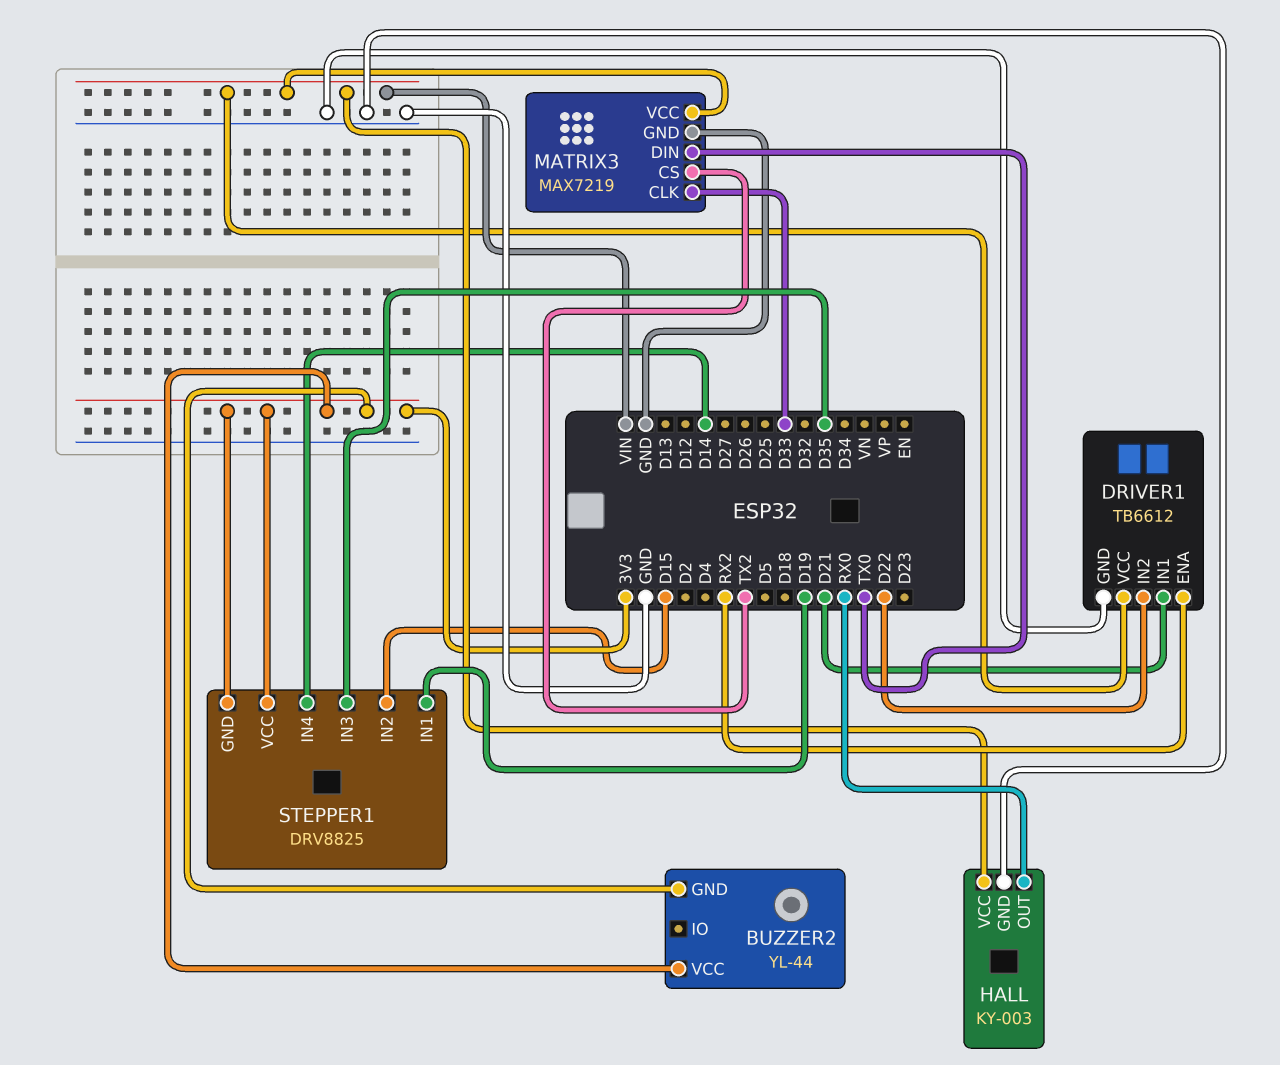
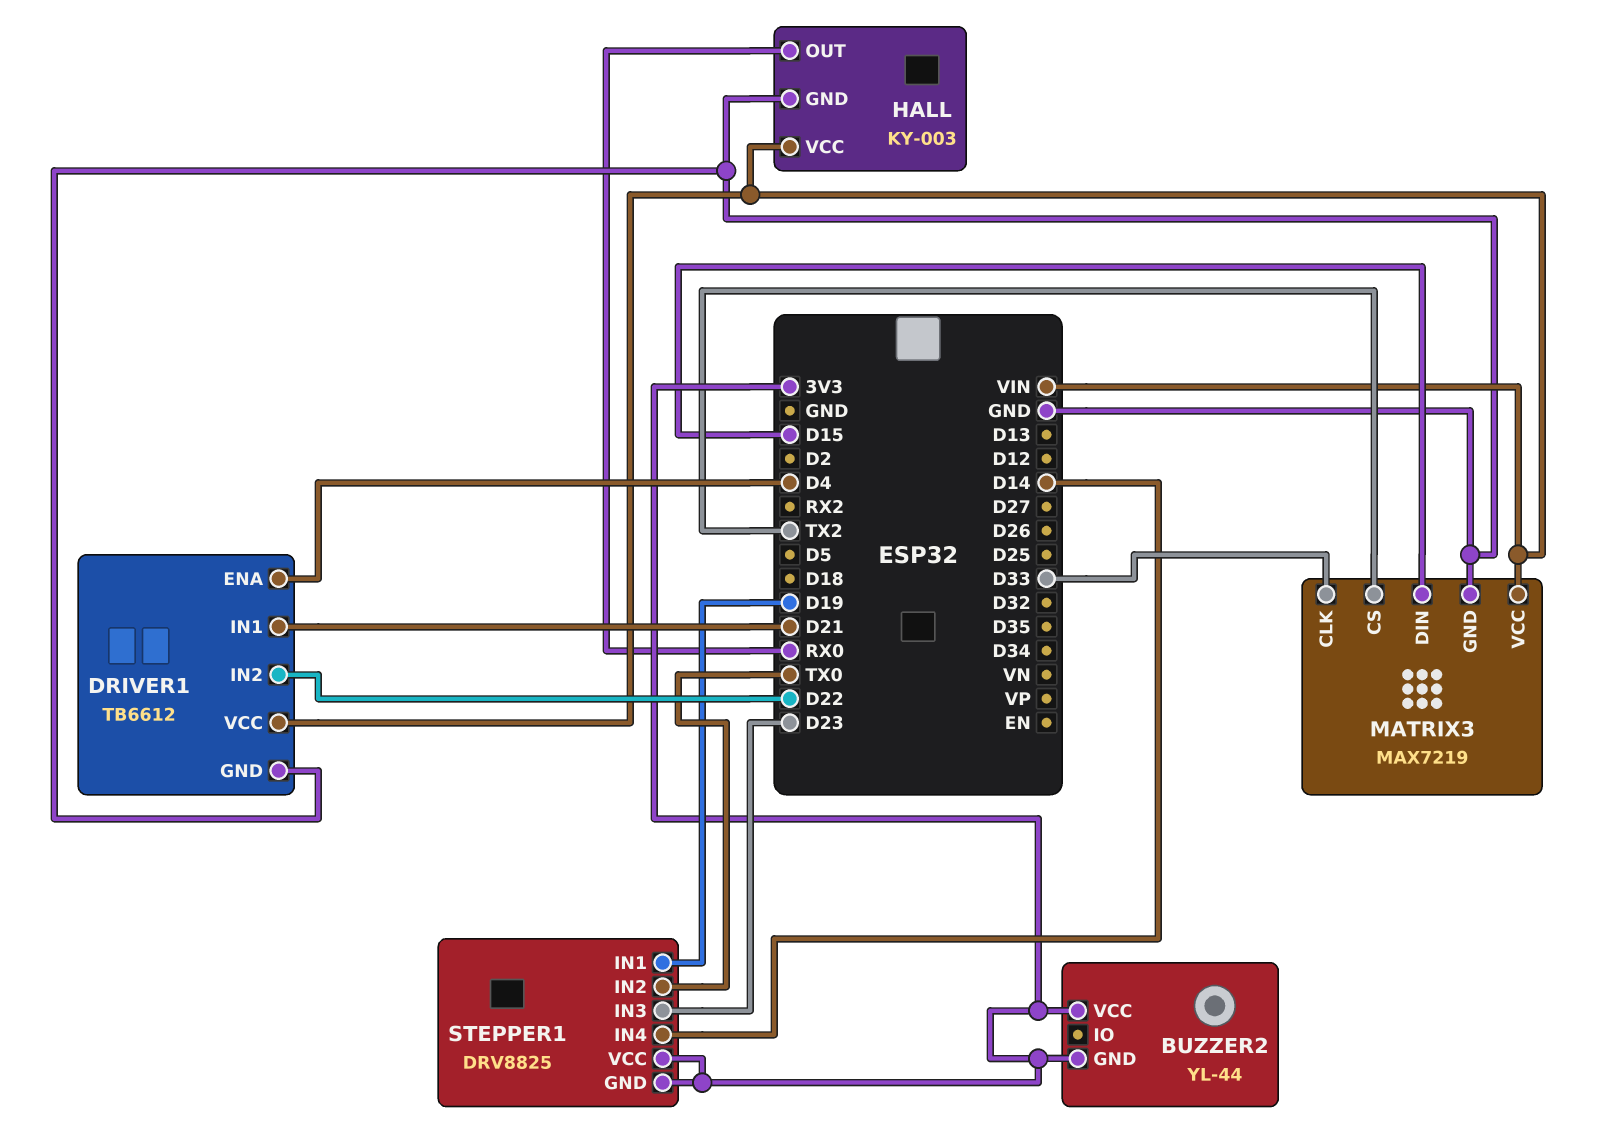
DRIVER1 pin ENA: RX2 -> D4
MATRIX3 pin DIN: TX0 -> D15
STEPPER1 pin IN2: D15 -> TX0
STEPPER1 pin IN3: D35 -> D23

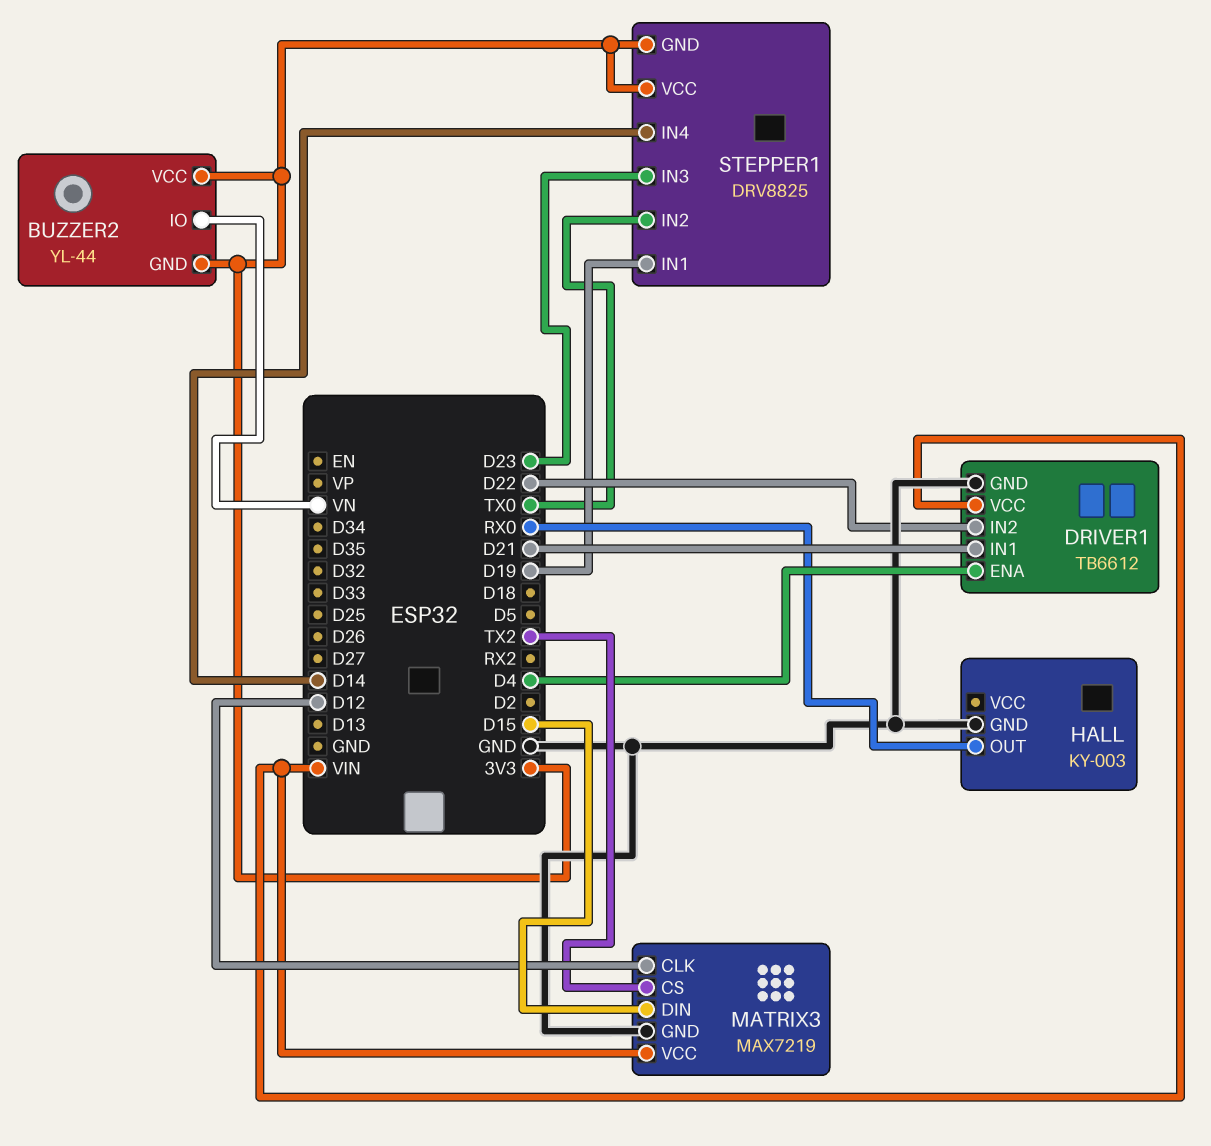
BUZZER2 pin IO: none -> VN
HALL pin VCC: VIN -> none
MATRIX3 pin CLK: D33 -> D12

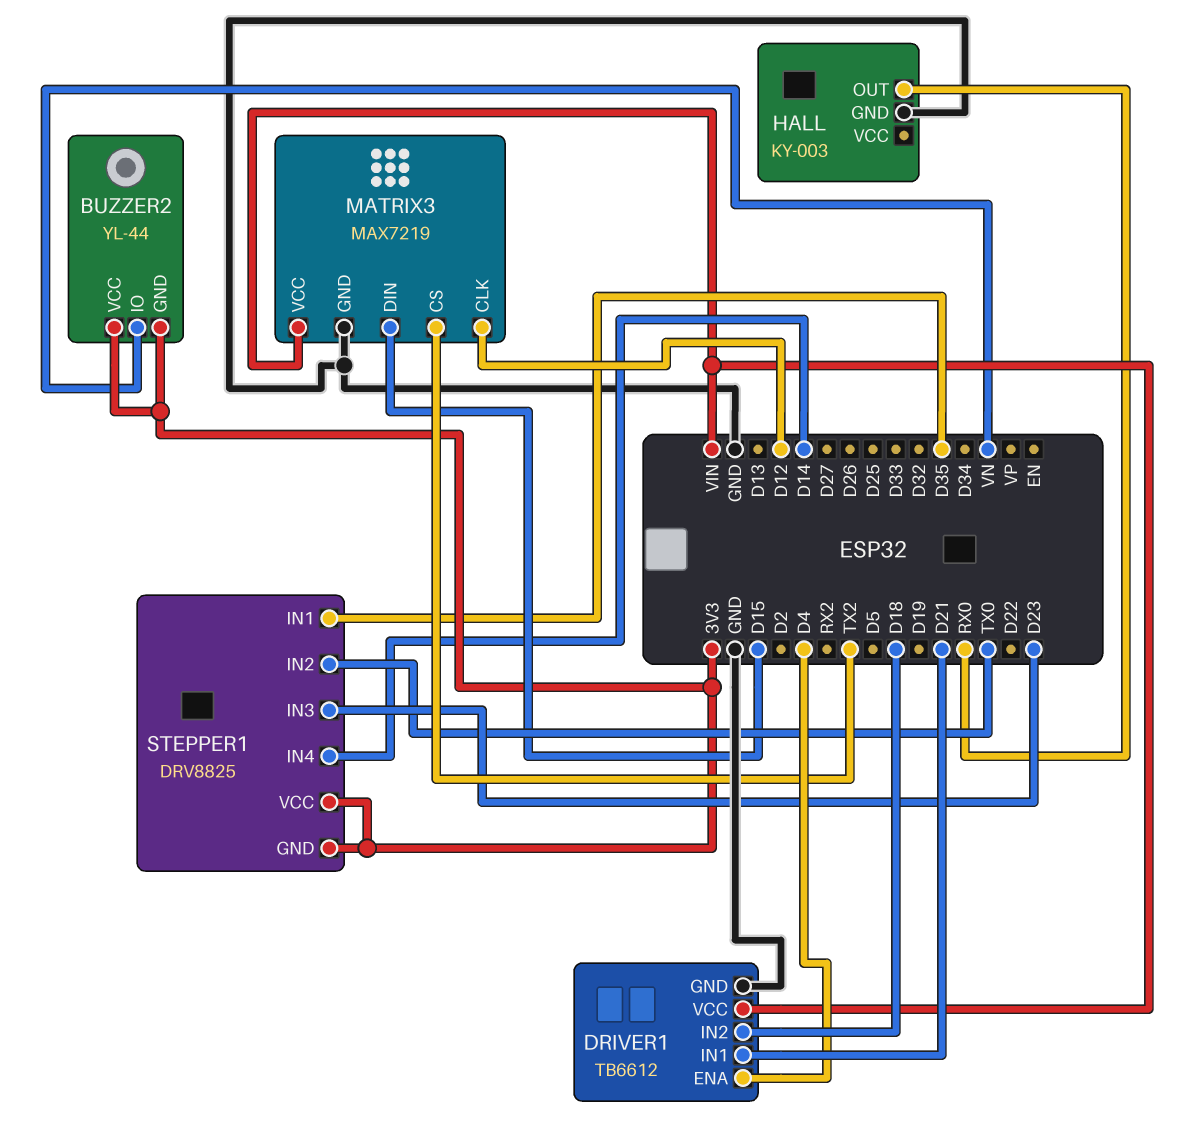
DRIVER1 pin IN2: D22 -> D18
STEPPER1 pin IN1: D19 -> D35

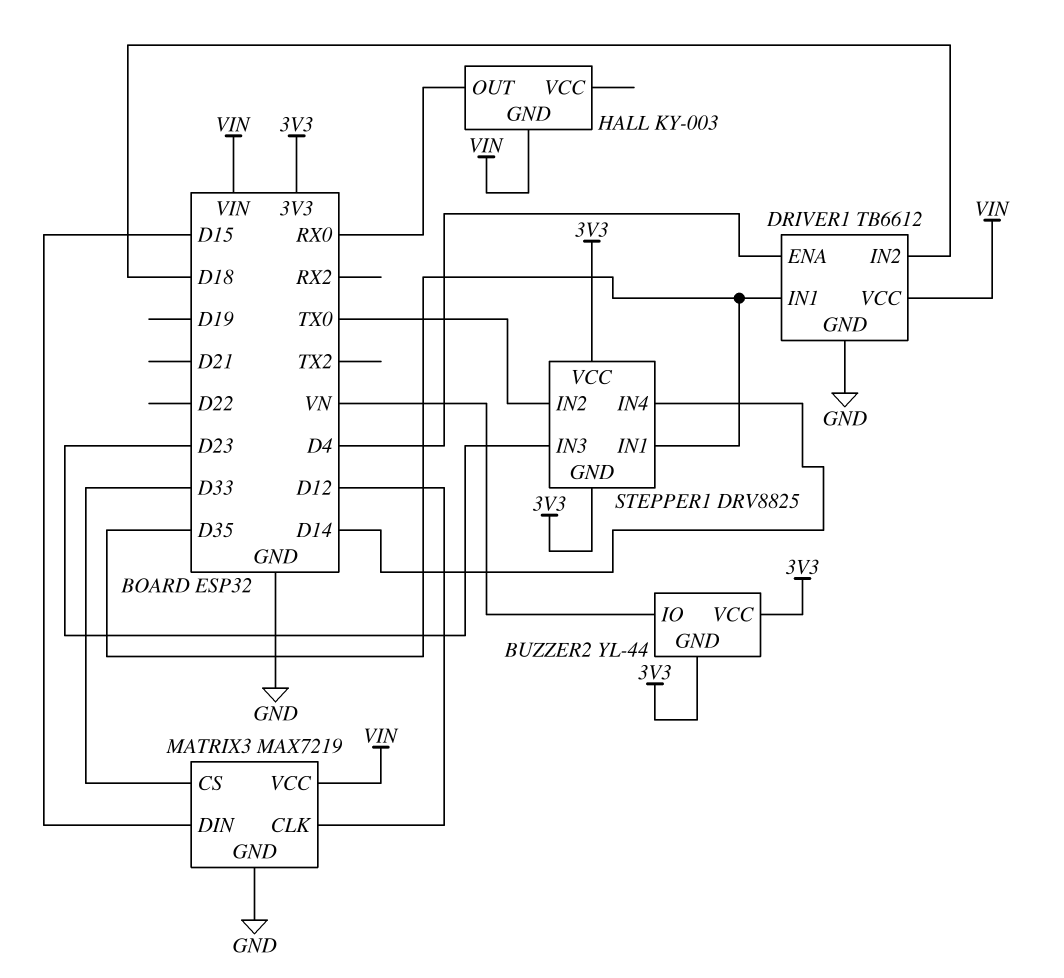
DRIVER1 pin IN1: D21 -> D35
HALL pin GND: GND -> VIN
MATRIX3 pin CS: TX2 -> D33

